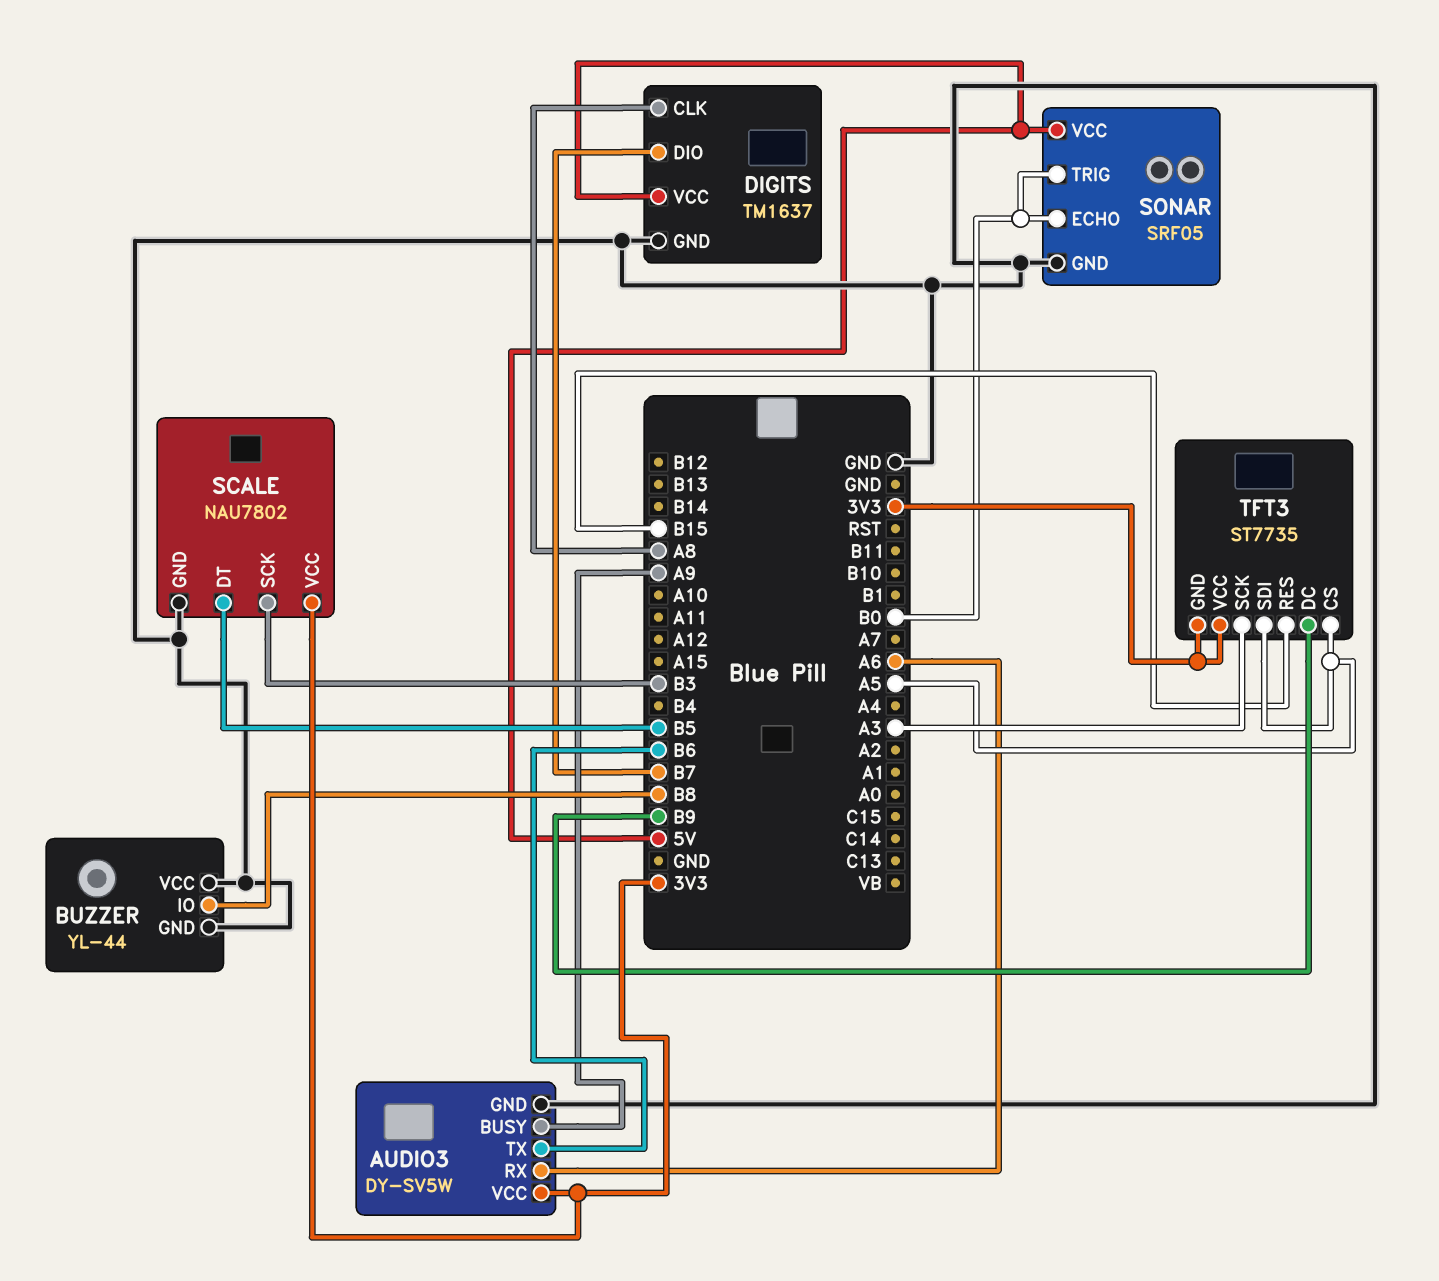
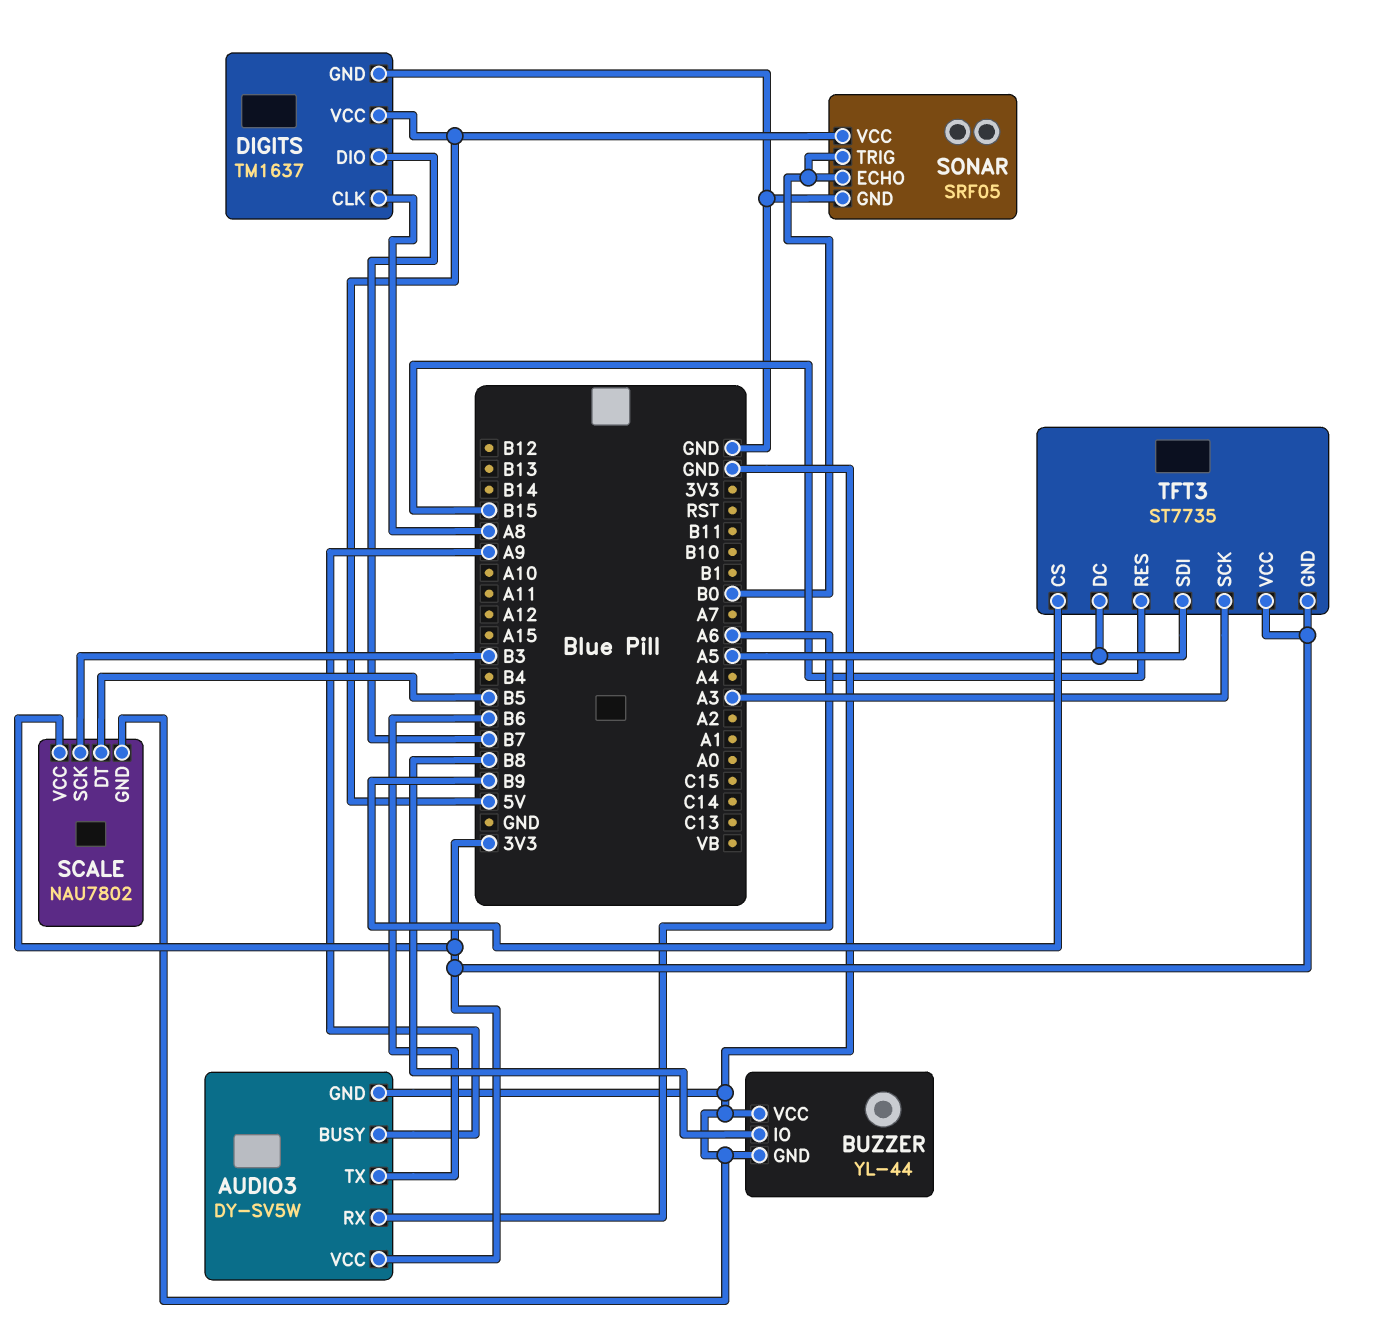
TFT3 pin CS: A5 -> B9
TFT3 pin DC: B9 -> A5

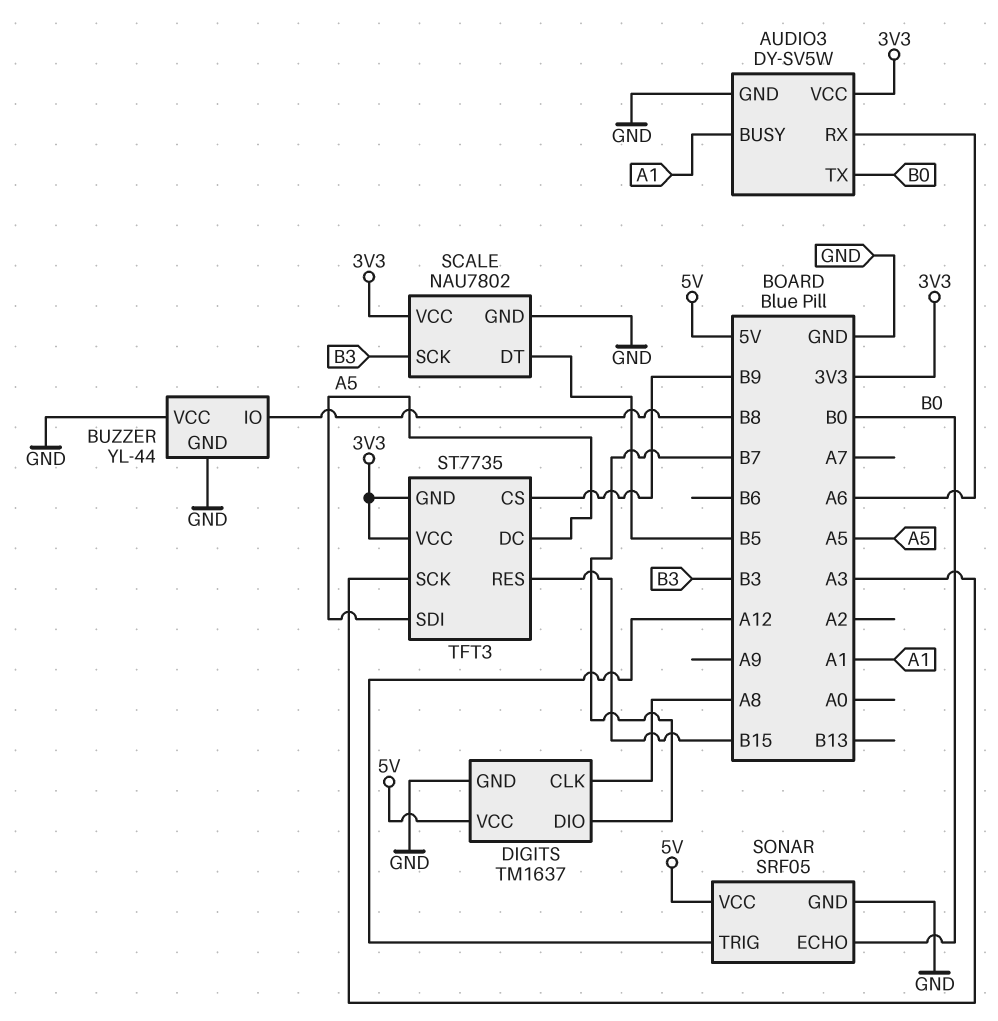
AUDIO3 pin BUSY: A9 -> A1
AUDIO3 pin TX: B6 -> B0
SONAR pin TRIG: B0 -> A12

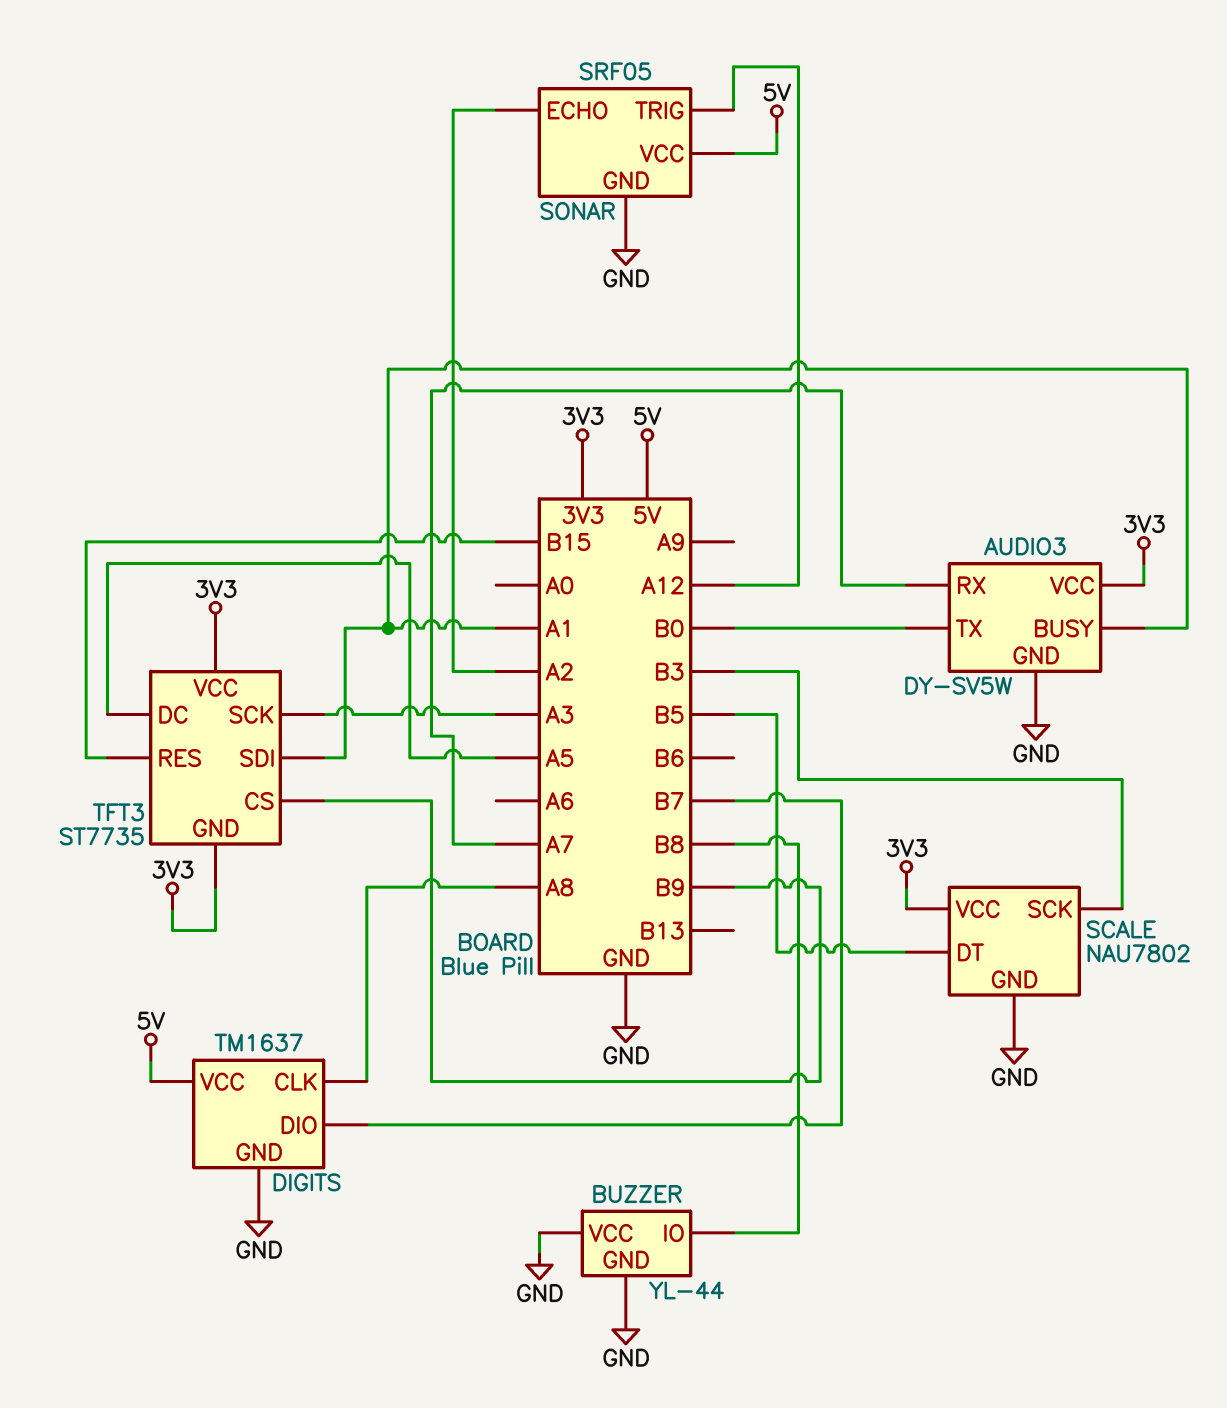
AUDIO3 pin RX: A6 -> A7
SONAR pin ECHO: B0 -> A2
TFT3 pin SDI: A5 -> A1

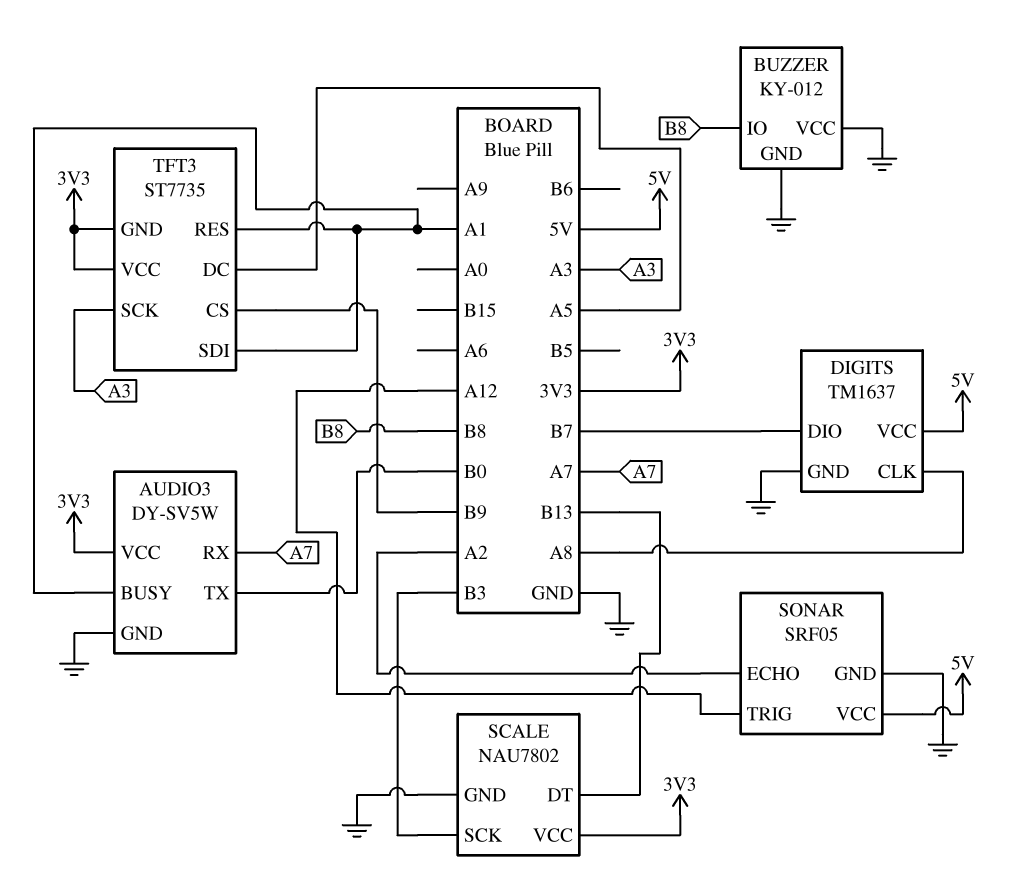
BUZZER: YL-44 -> KY-012
SCALE pin DT: B5 -> B13
TFT3 pin RES: B15 -> A1

